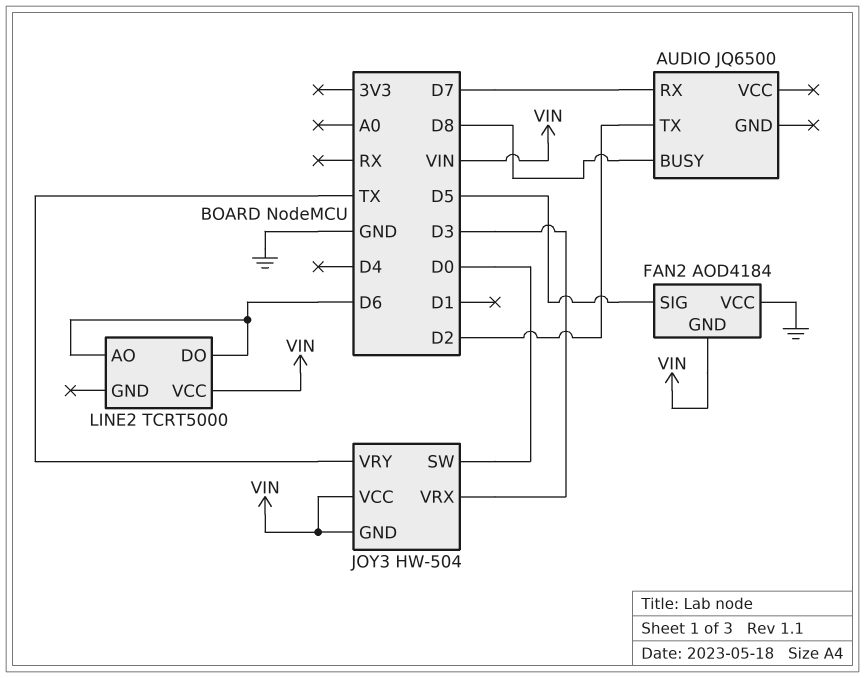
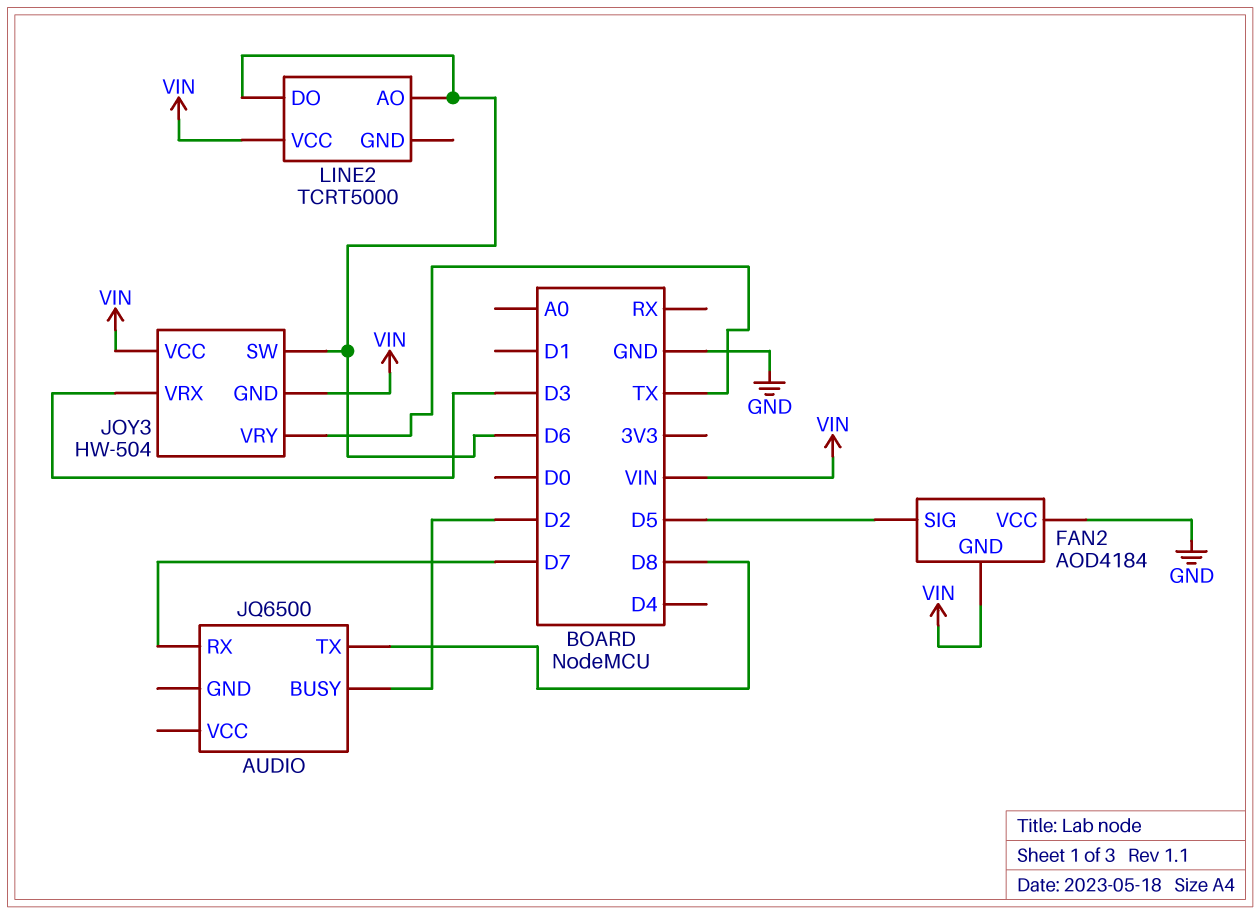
AUDIO pin BUSY: D8 -> D2
AUDIO pin TX: D2 -> D8
JOY3 pin SW: D0 -> D6

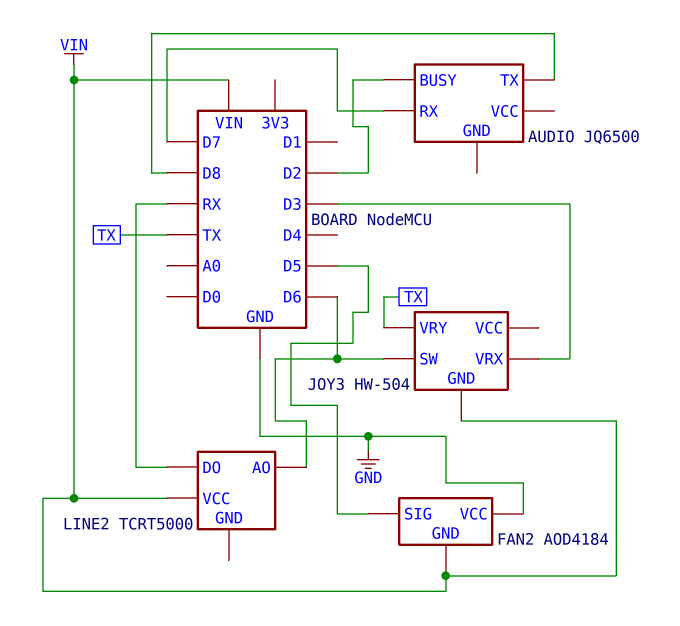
JOY3 pin VCC: VIN -> none
LINE2 pin DO: D6 -> RX

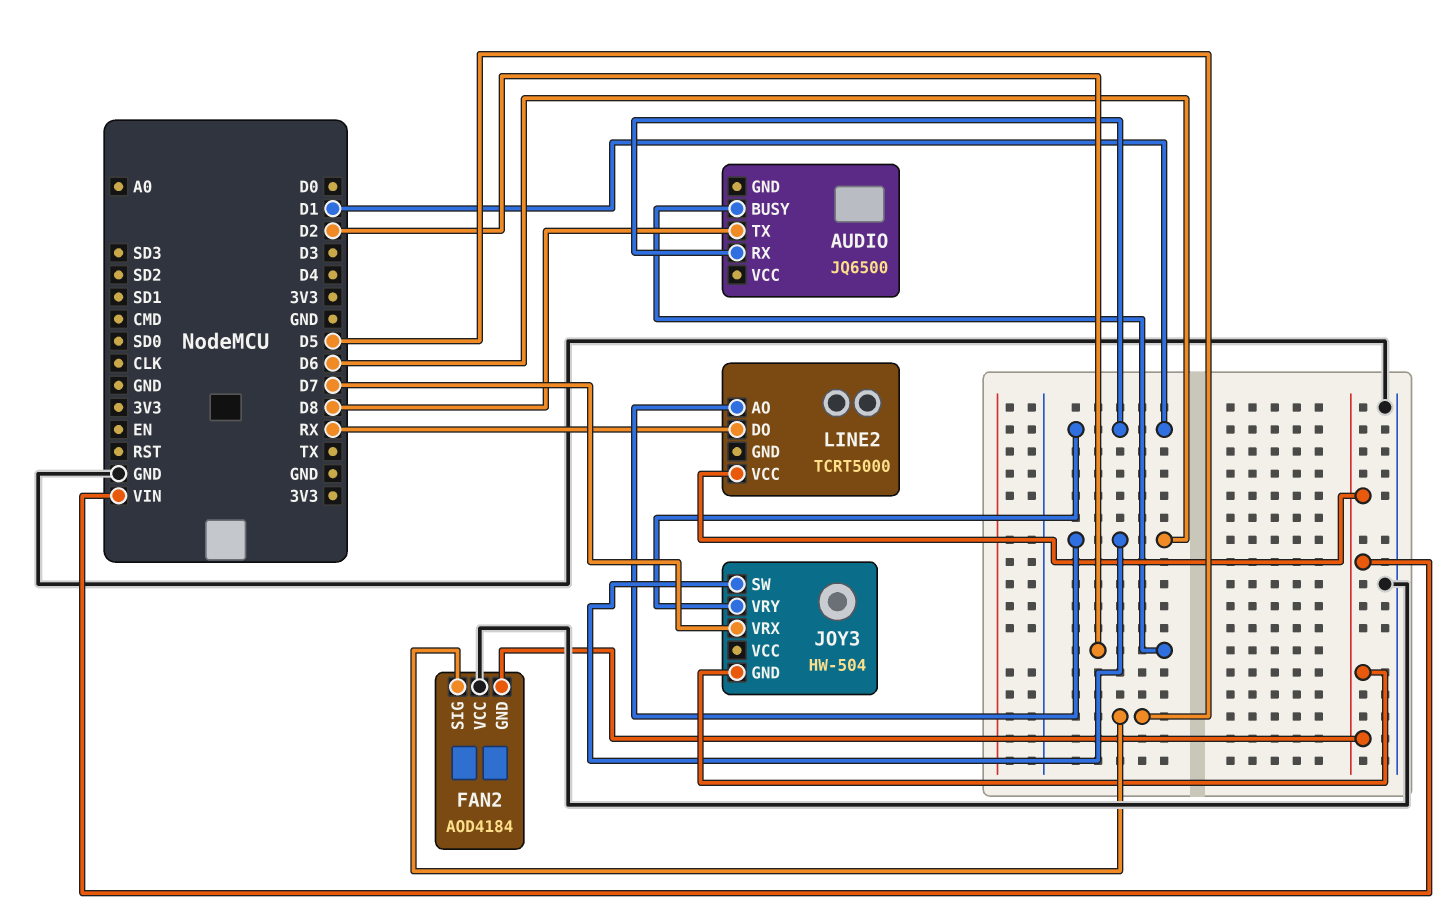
AUDIO pin RX: D7 -> D1
JOY3 pin VRX: D3 -> D7
JOY3 pin VRY: TX -> D1

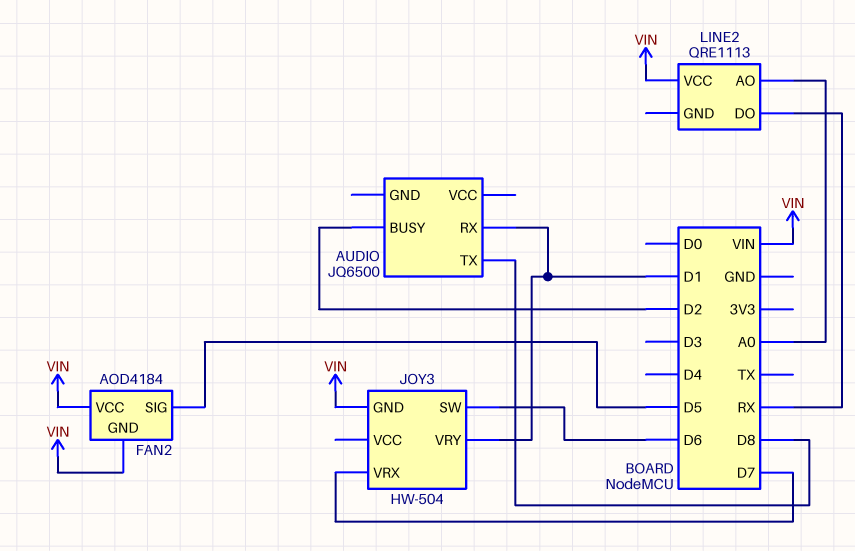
FAN2 pin VCC: GND -> VIN
LINE2: TCRT5000 -> QRE1113
LINE2 pin AO: D6 -> A0

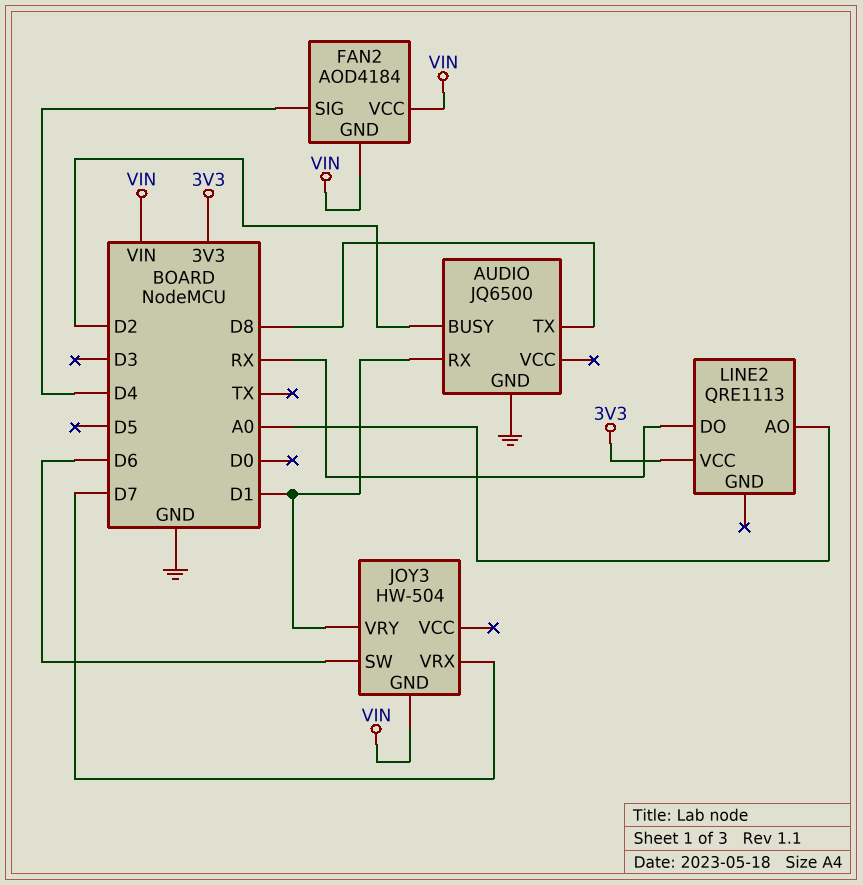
AUDIO pin GND: none -> GND
FAN2 pin SIG: D5 -> D4
LINE2 pin VCC: VIN -> 3V3

